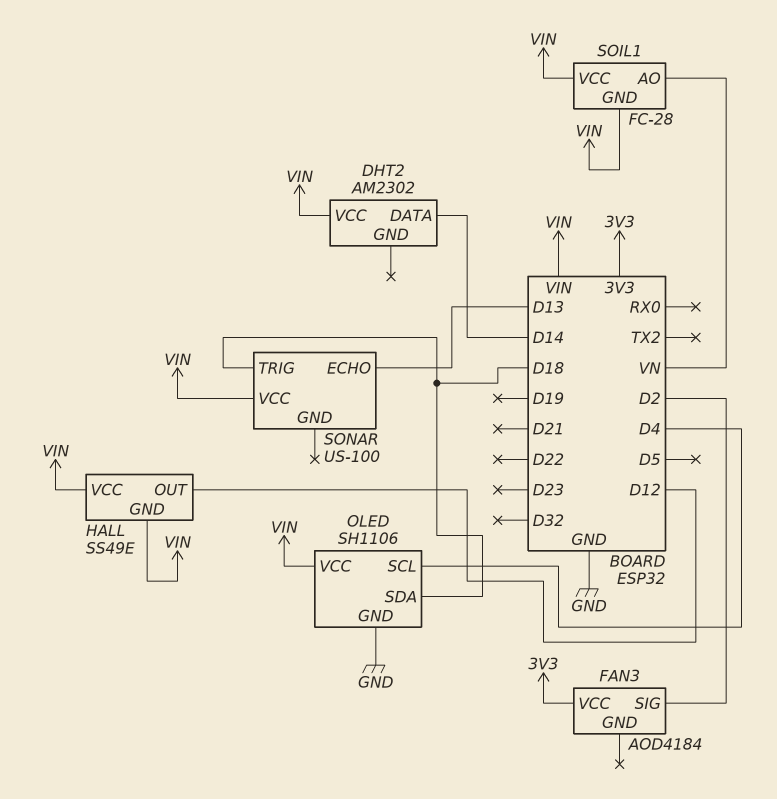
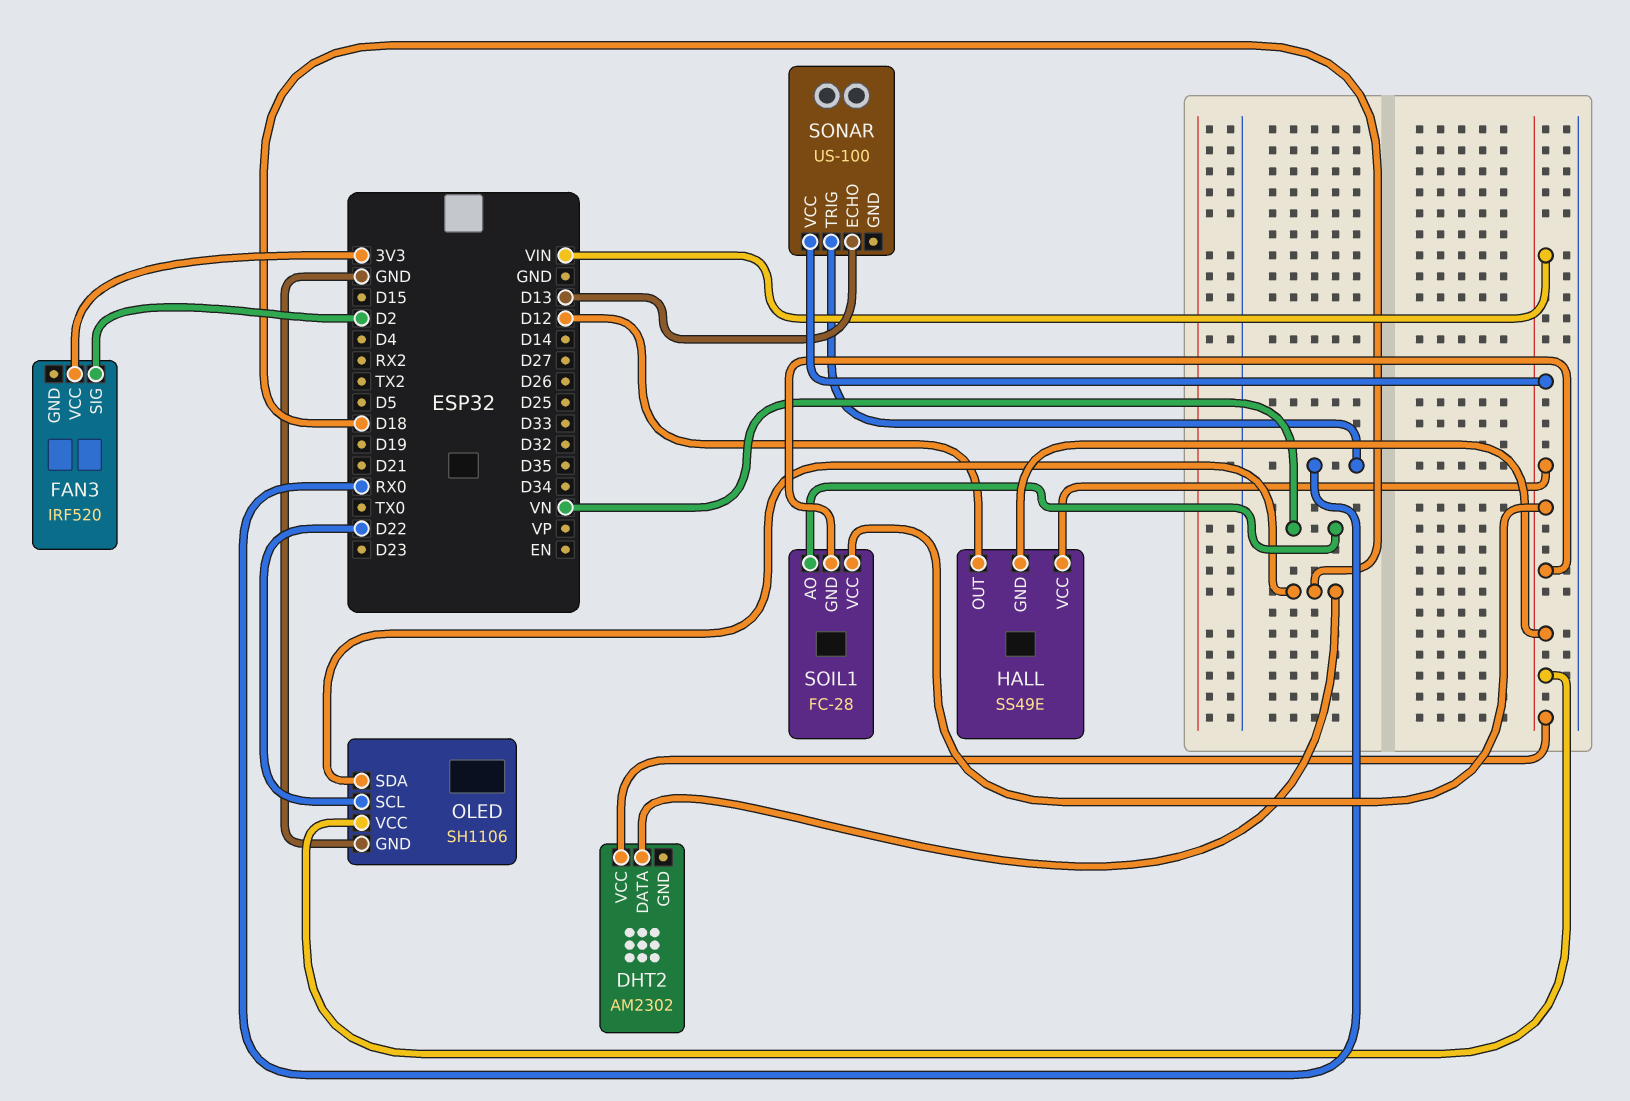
DHT2 pin DATA: D14 -> D18
FAN3: AOD4184 -> IRF520
OLED pin SCL: D4 -> D22
SONAR pin TRIG: D18 -> RX0

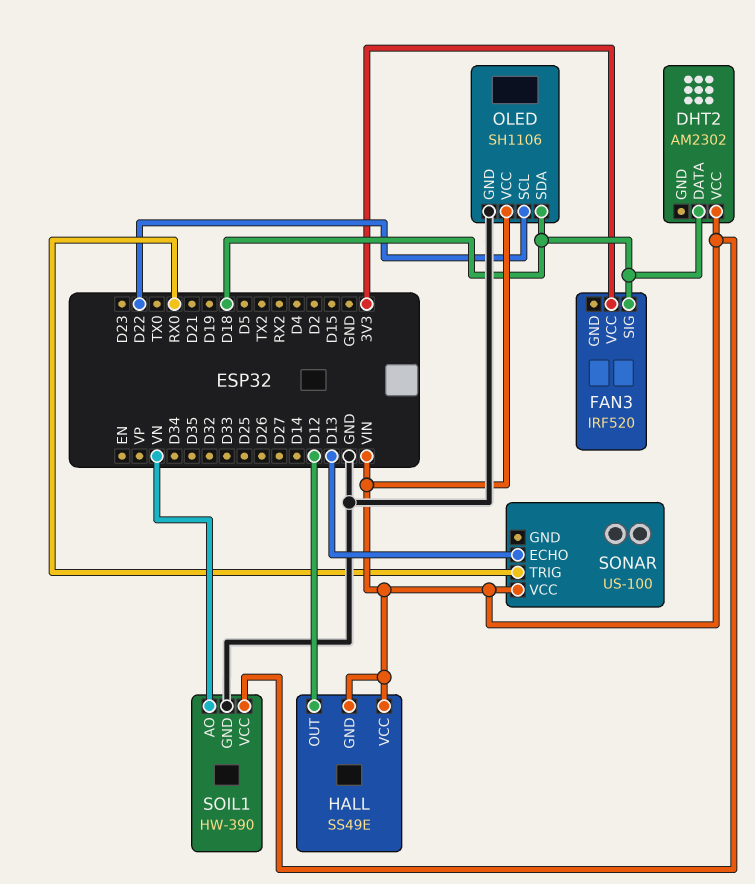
FAN3 pin SIG: D2 -> D18
SOIL1: FC-28 -> HW-390
SOIL1 pin GND: VIN -> GND

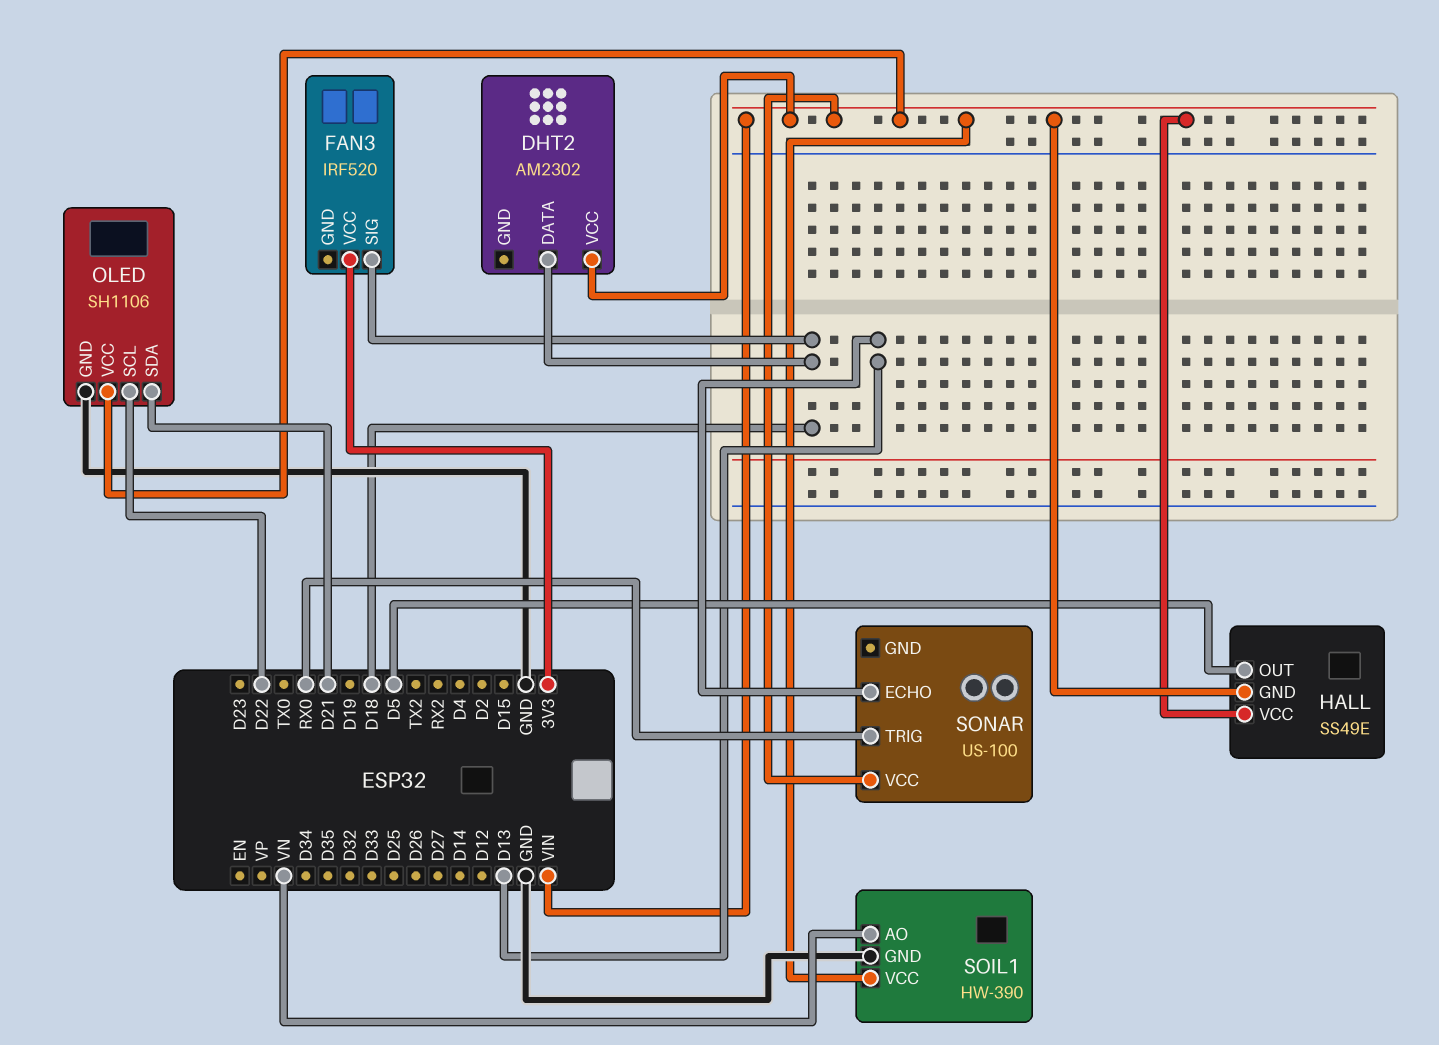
HALL pin OUT: D12 -> D5
OLED pin SDA: D18 -> D21

